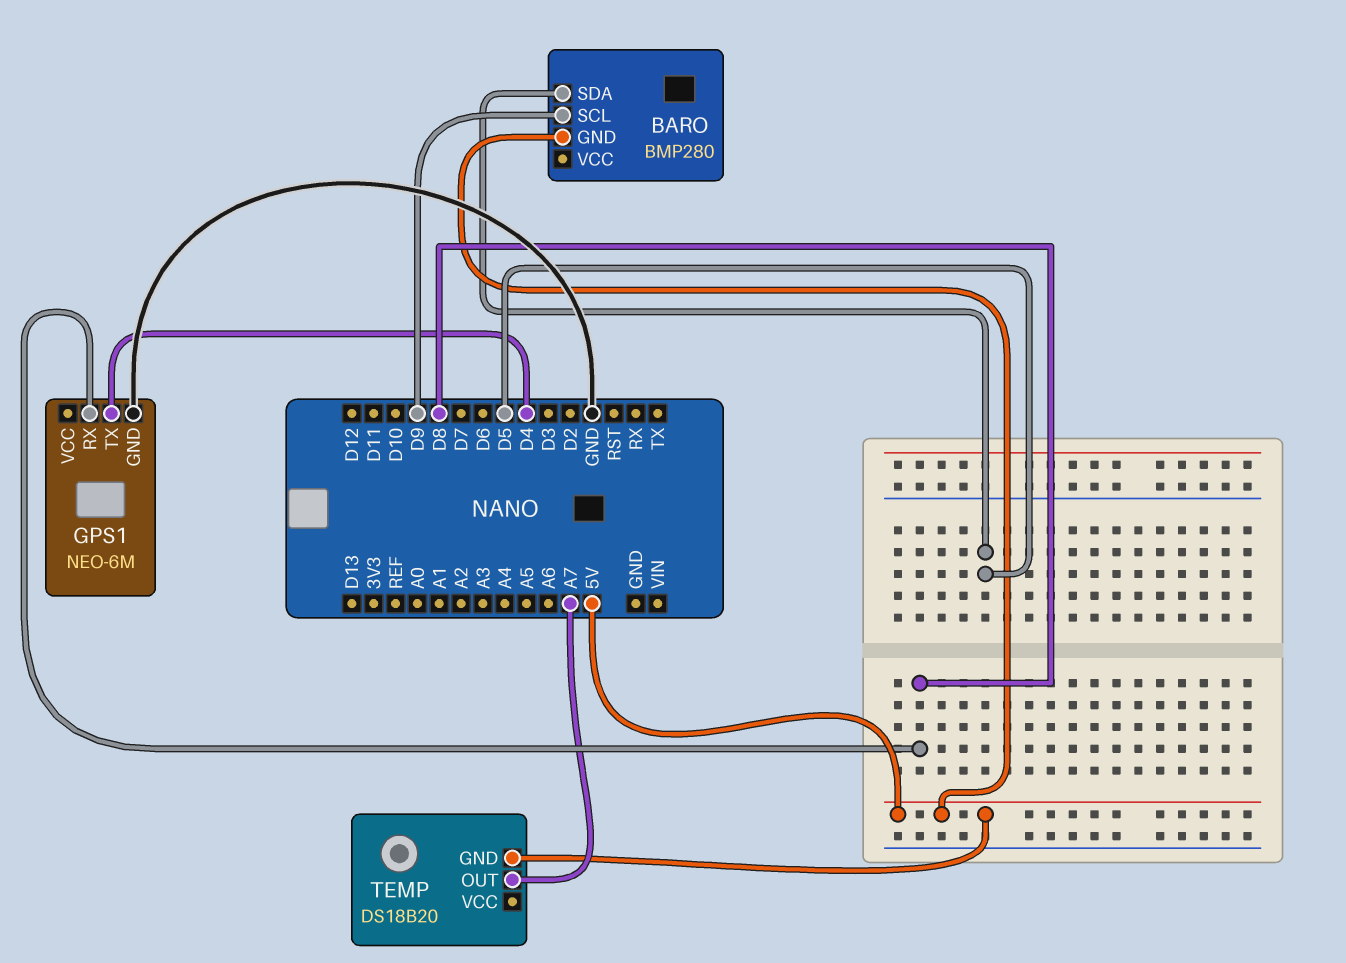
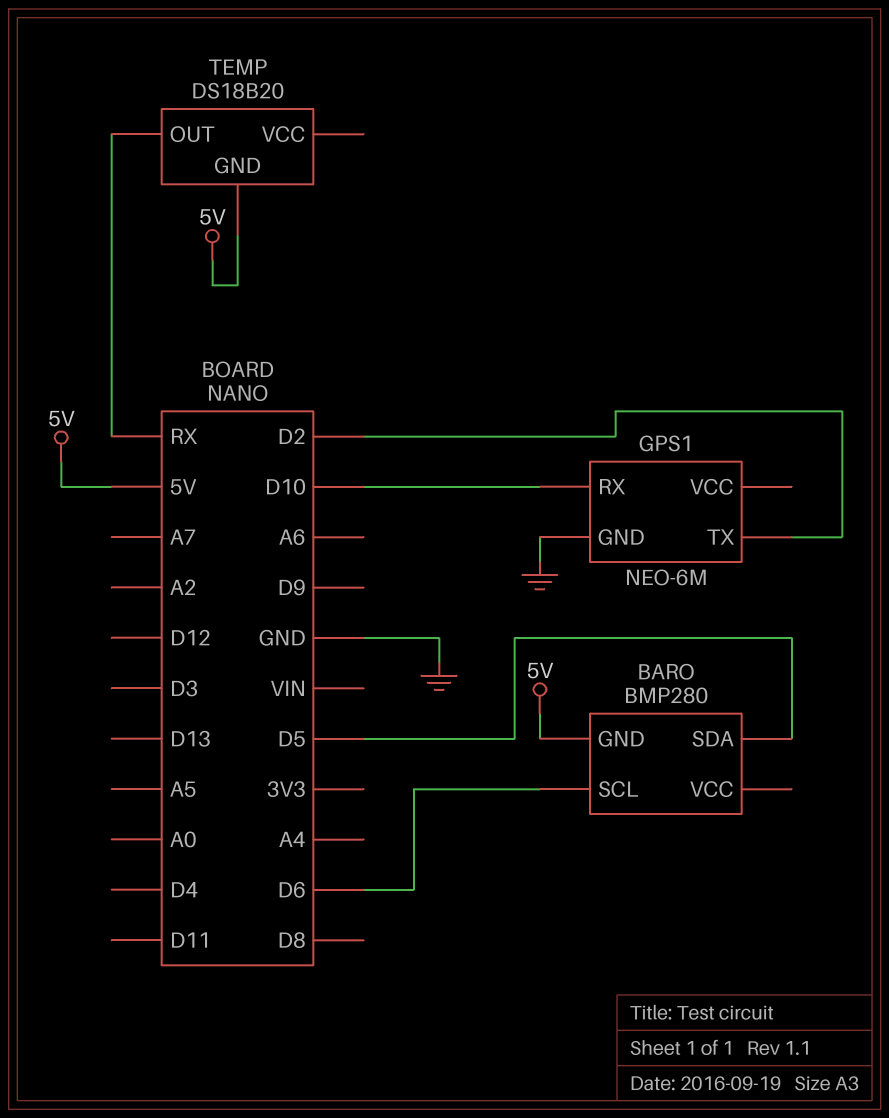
BARO pin SCL: D9 -> D6
GPS1 pin RX: D8 -> D10
GPS1 pin TX: D4 -> D2
TEMP pin OUT: A7 -> RX

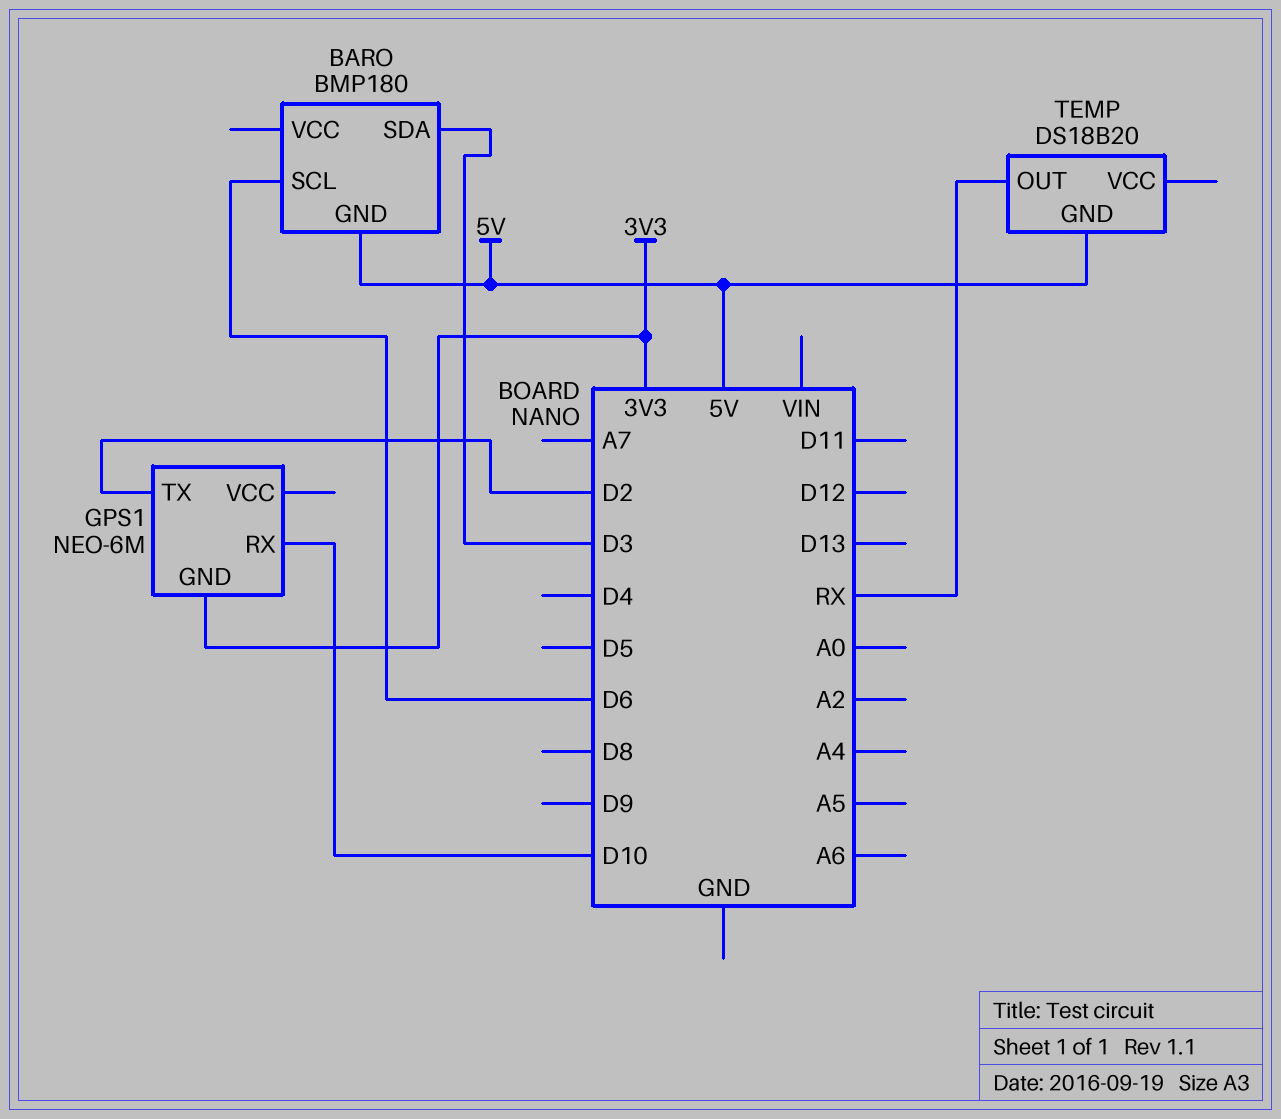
BARO: BMP280 -> BMP180
BARO pin SDA: D5 -> D3
GPS1 pin GND: GND -> 3V3

